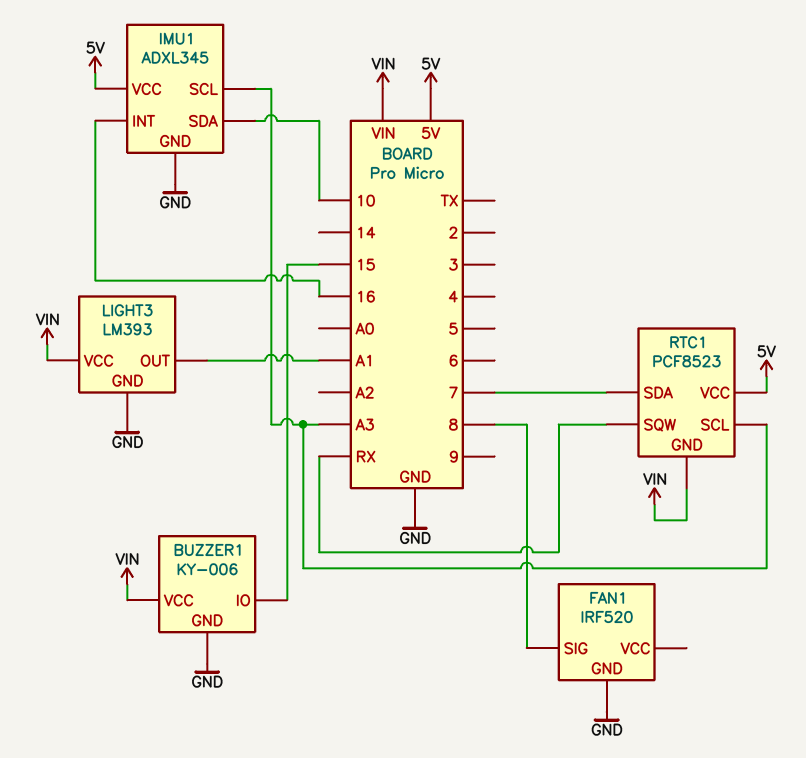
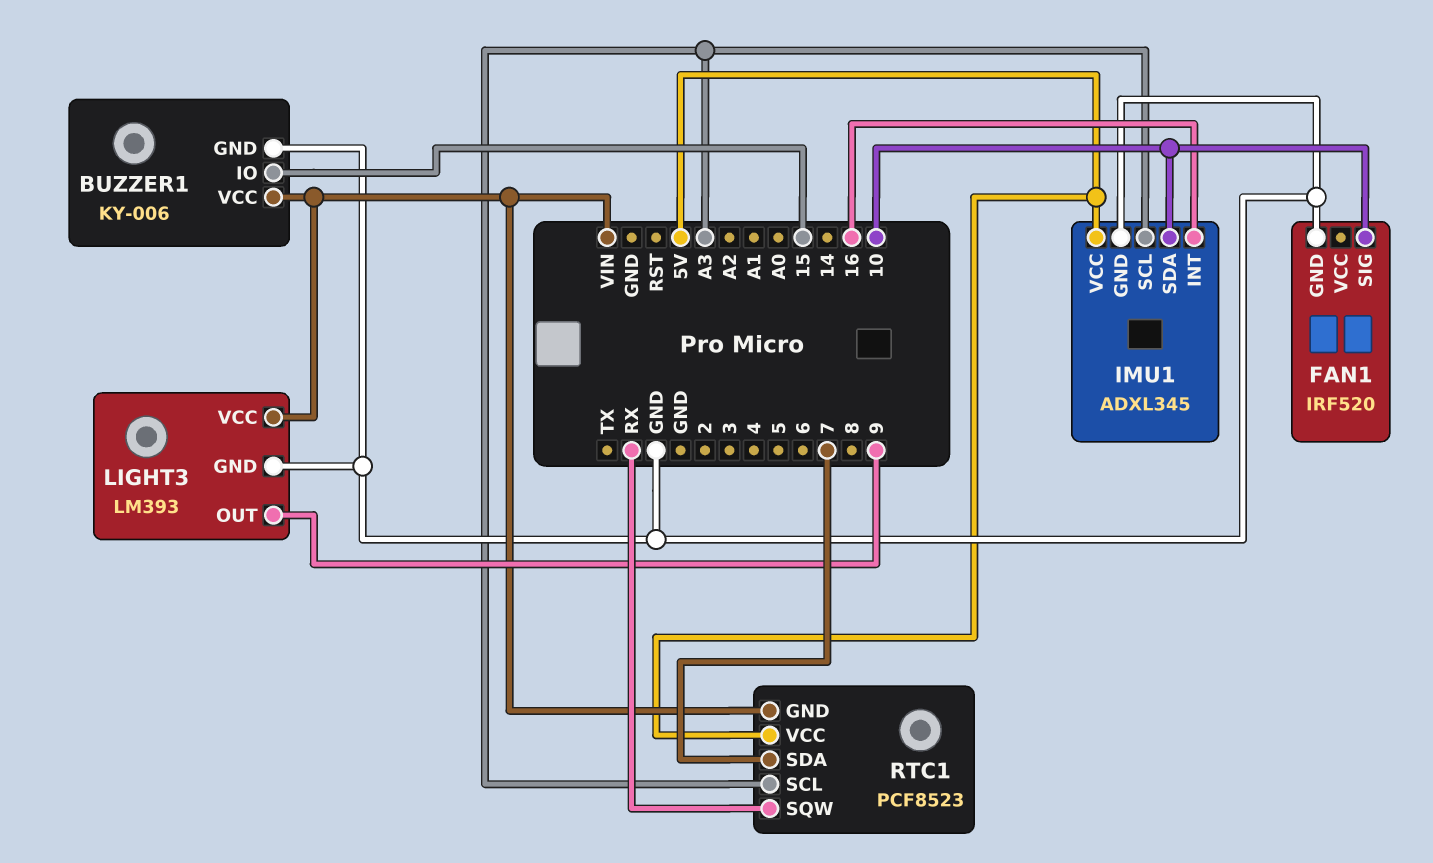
FAN1 pin SIG: 8 -> 10
LIGHT3 pin OUT: A1 -> 9

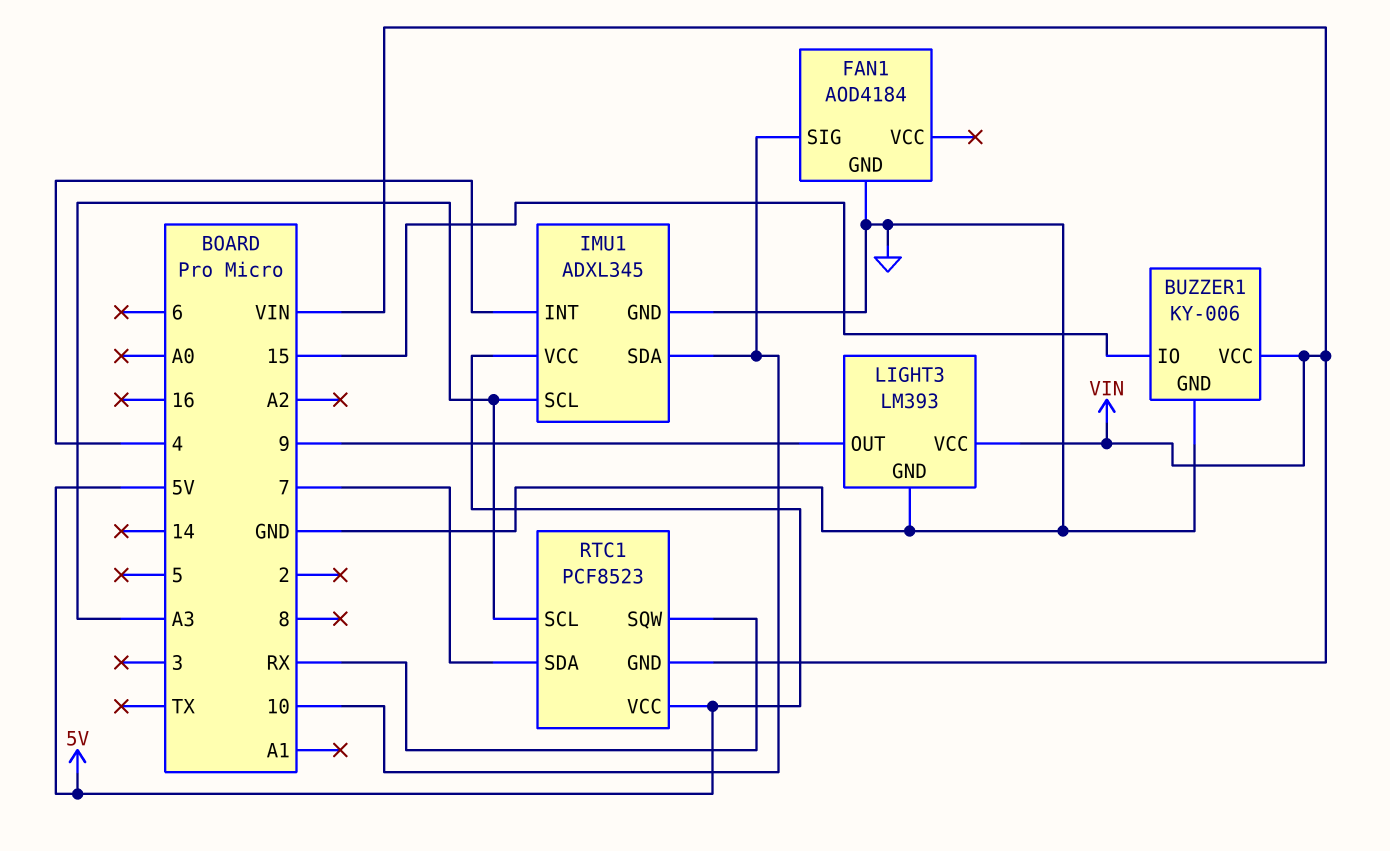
FAN1: IRF520 -> AOD4184
IMU1 pin INT: 16 -> 4

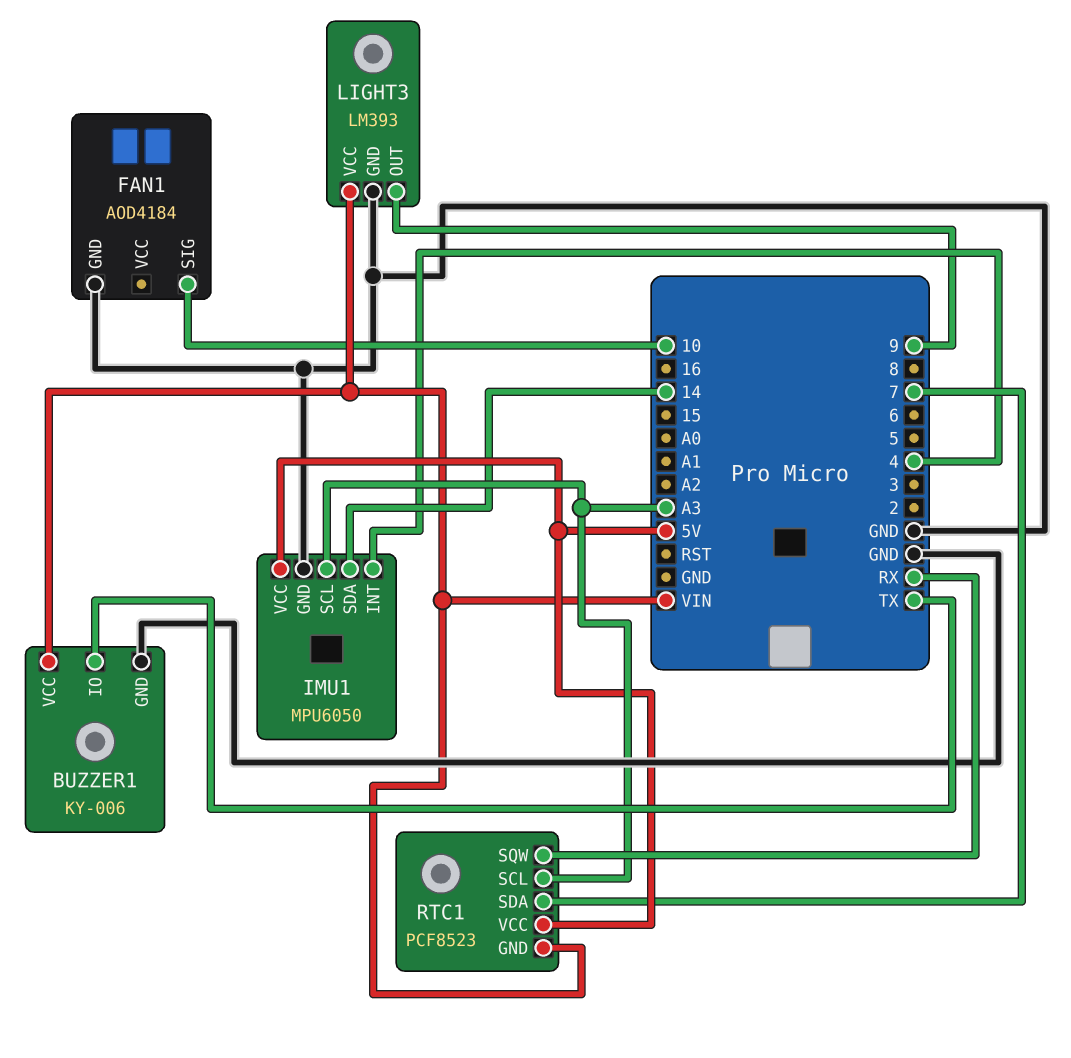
BUZZER1 pin IO: 15 -> TX
IMU1: ADXL345 -> MPU6050
IMU1 pin SDA: 10 -> 14

